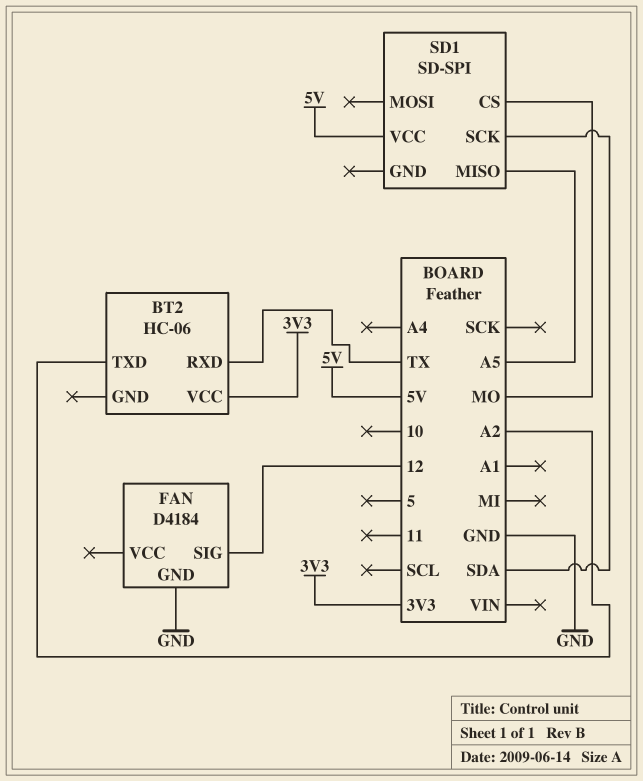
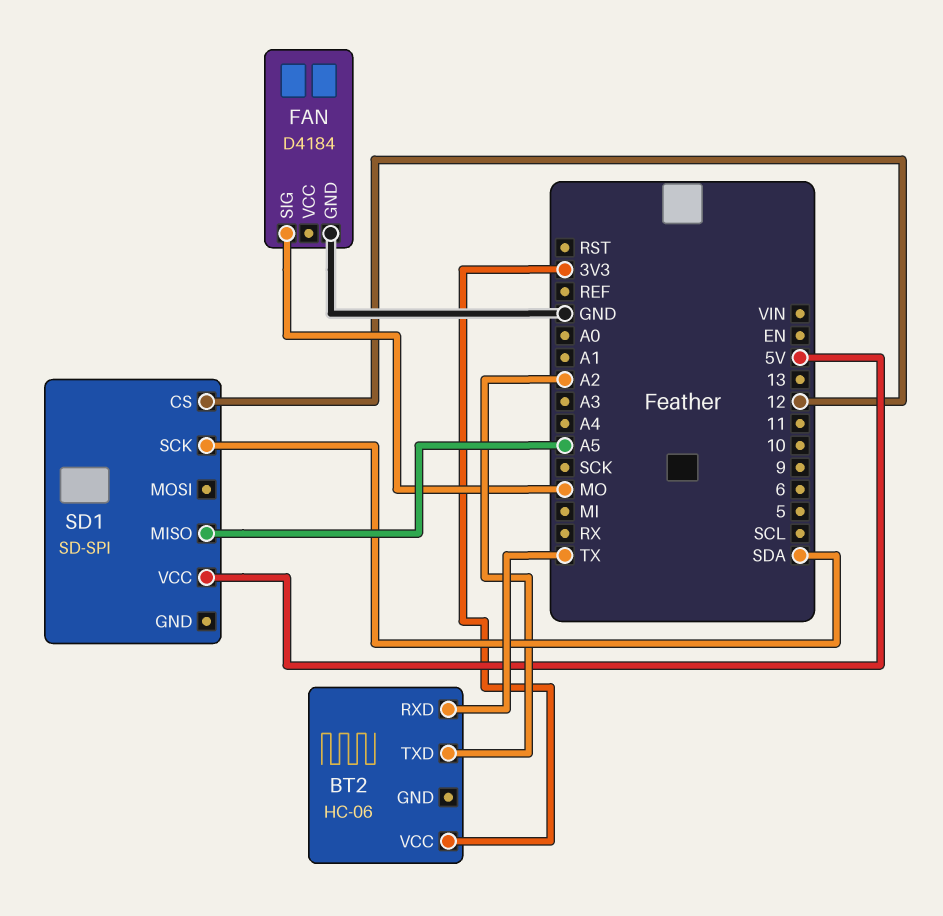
FAN pin SIG: 12 -> MO
SD1 pin CS: MO -> 12

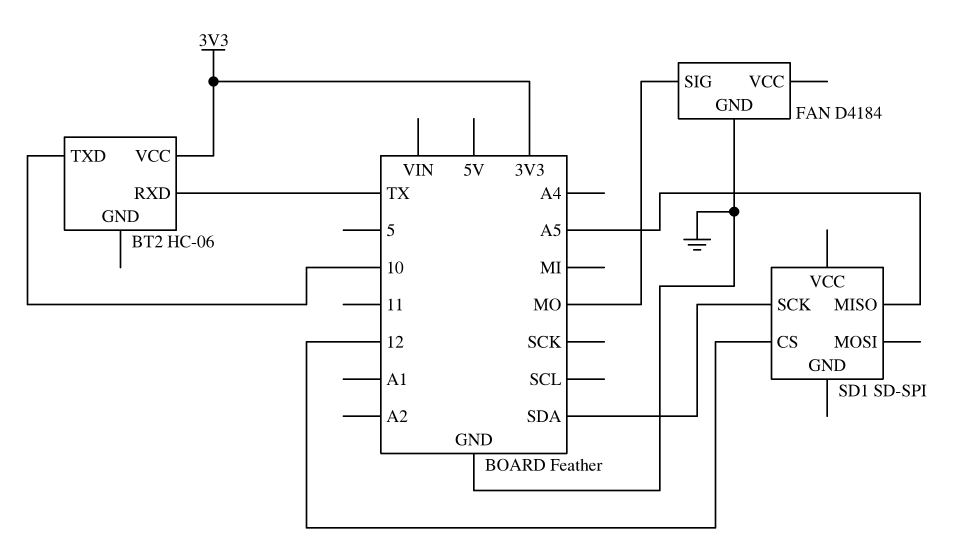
BT2 pin TXD: A2 -> 10
SD1 pin VCC: 5V -> none

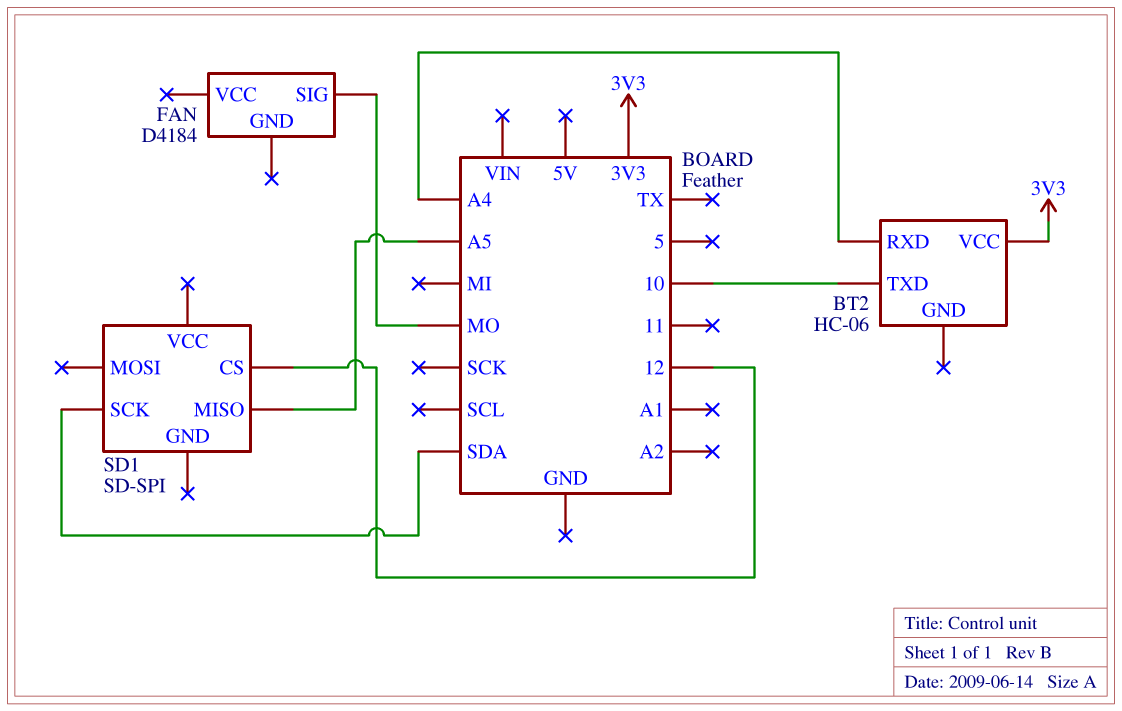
BT2 pin RXD: TX -> A4
FAN pin GND: GND -> none

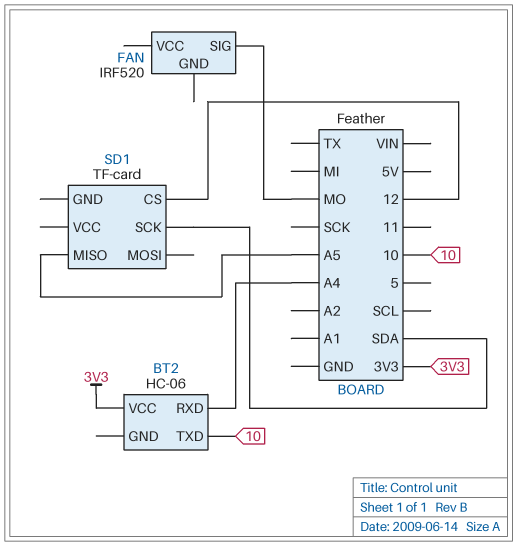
FAN: D4184 -> IRF520
SD1: SD-SPI -> TF-card

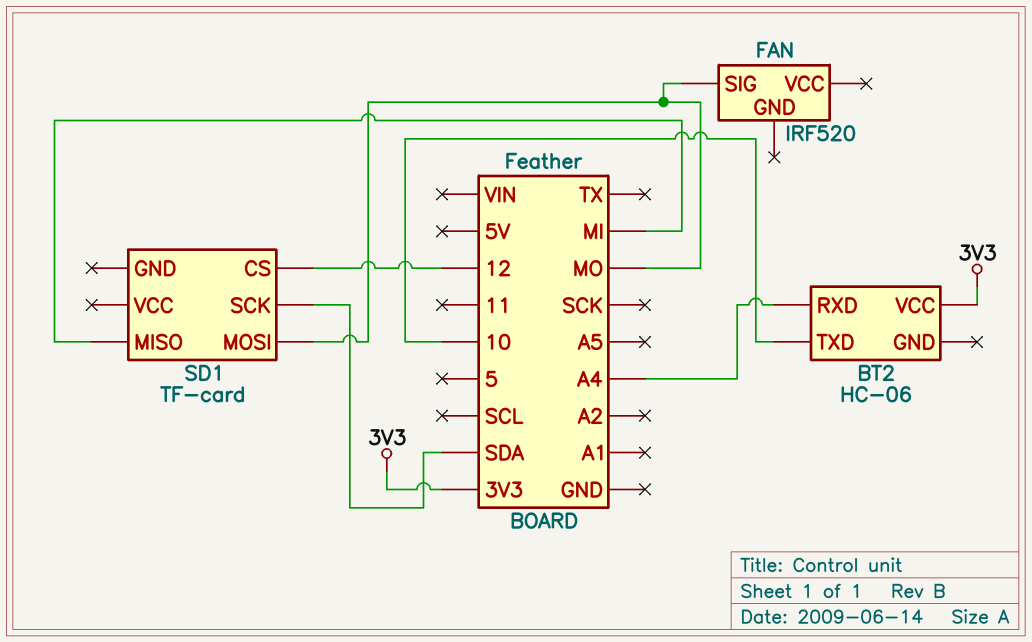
SD1 pin MISO: A5 -> MI
SD1 pin MOSI: none -> MO

